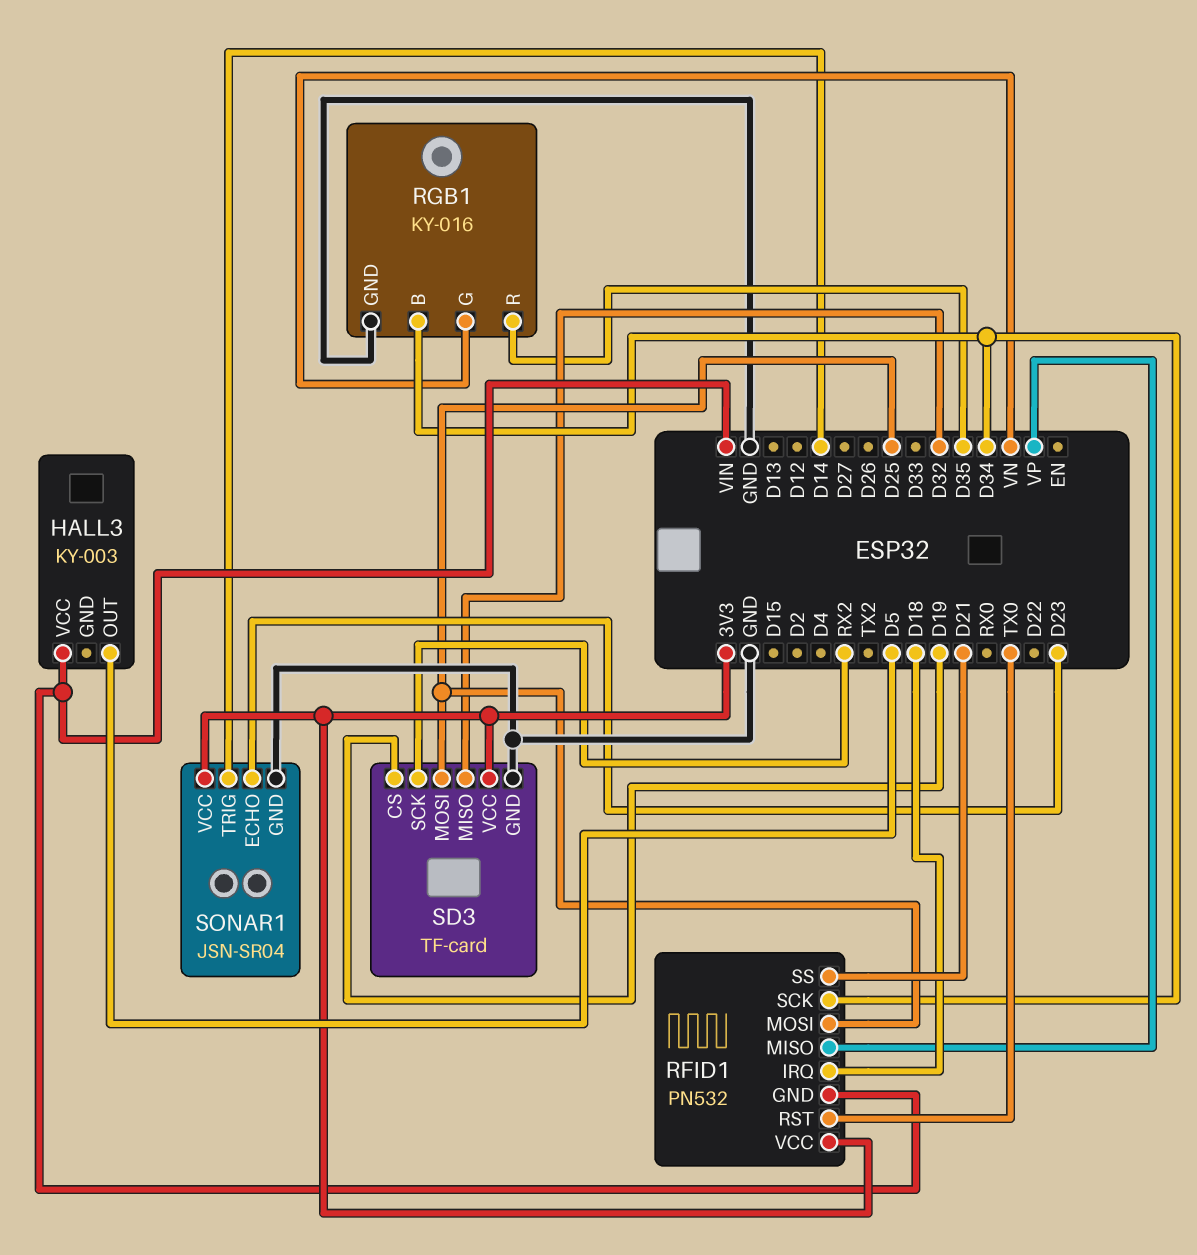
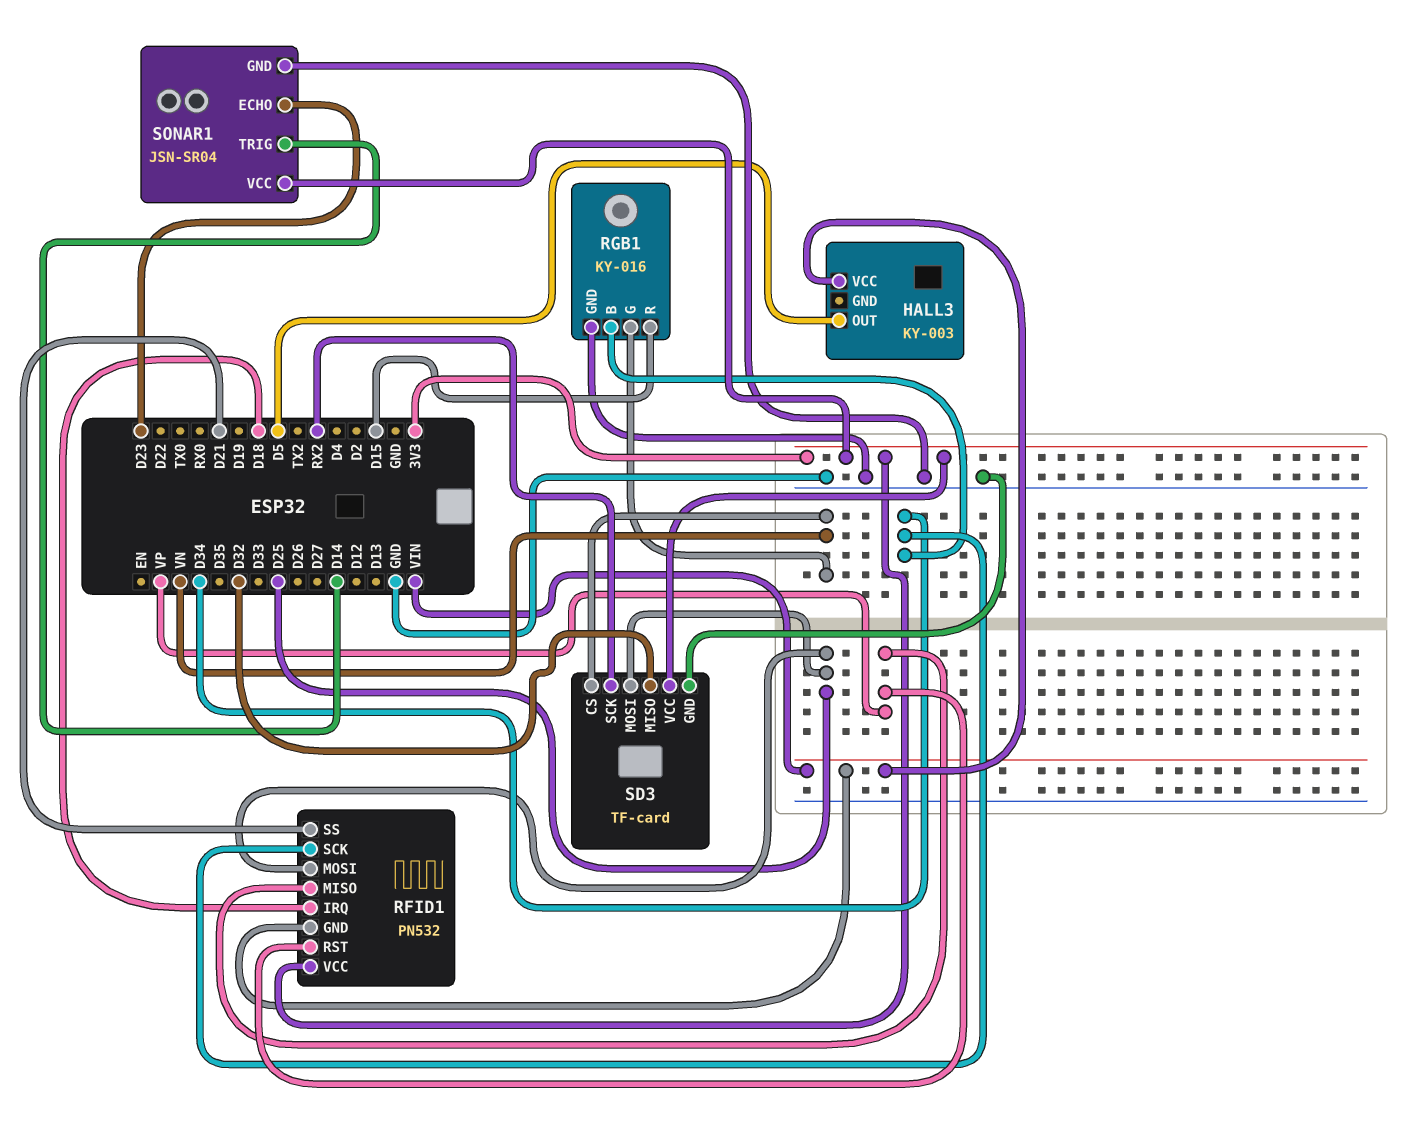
RFID1 pin RST: TX0 -> VP
RGB1 pin R: D35 -> D15
SD3 pin CS: D19 -> VN

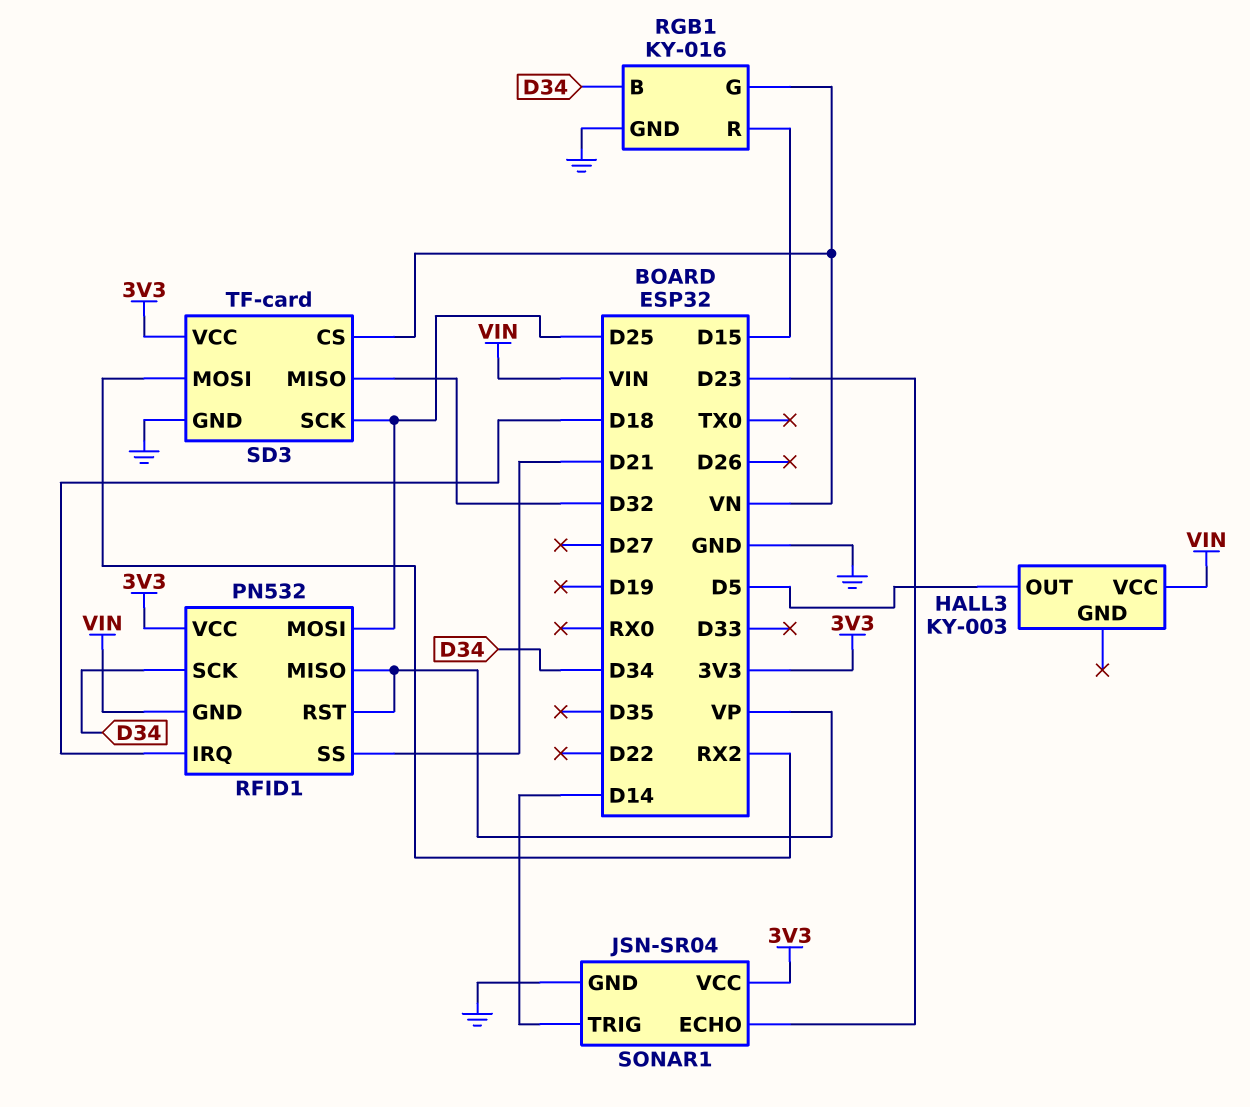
SD3 pin MOSI: D25 -> RX2
SD3 pin SCK: RX2 -> D25

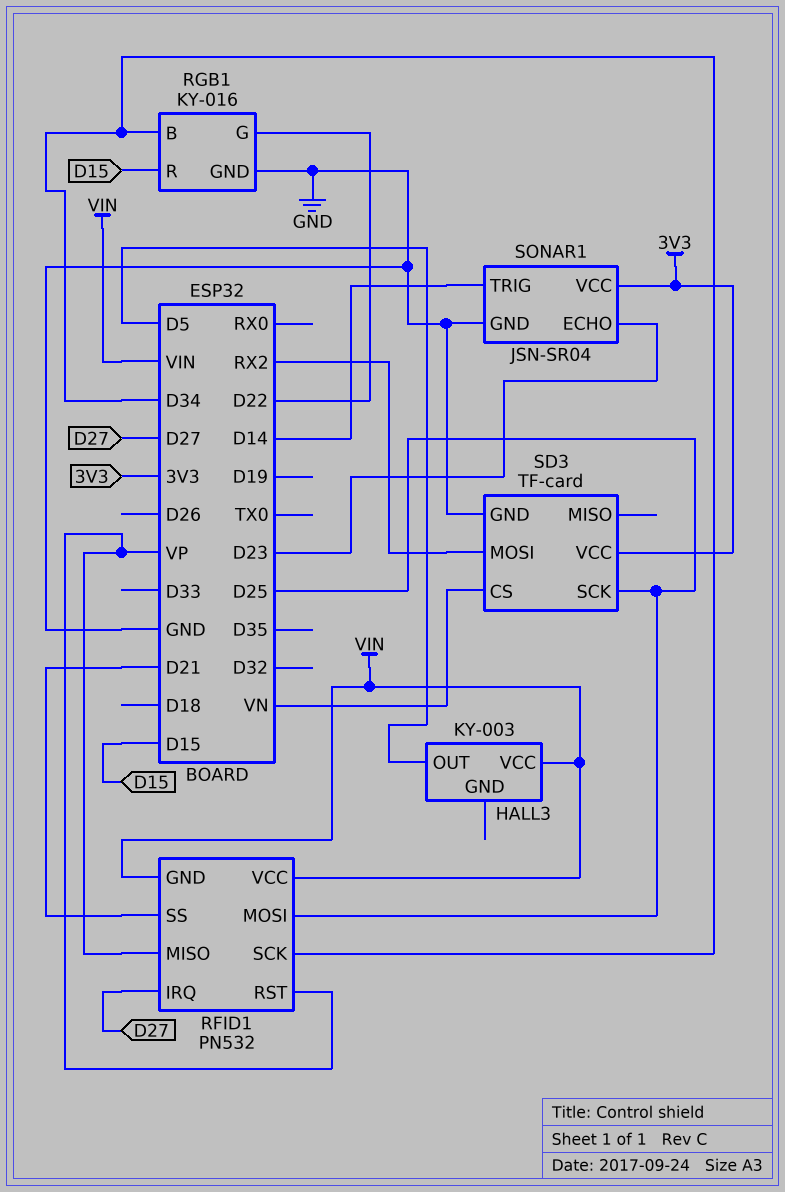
RFID1 pin IRQ: D18 -> D27
RFID1 pin VCC: 3V3 -> VIN
RGB1 pin G: VN -> D22
SD3 pin MISO: D32 -> none

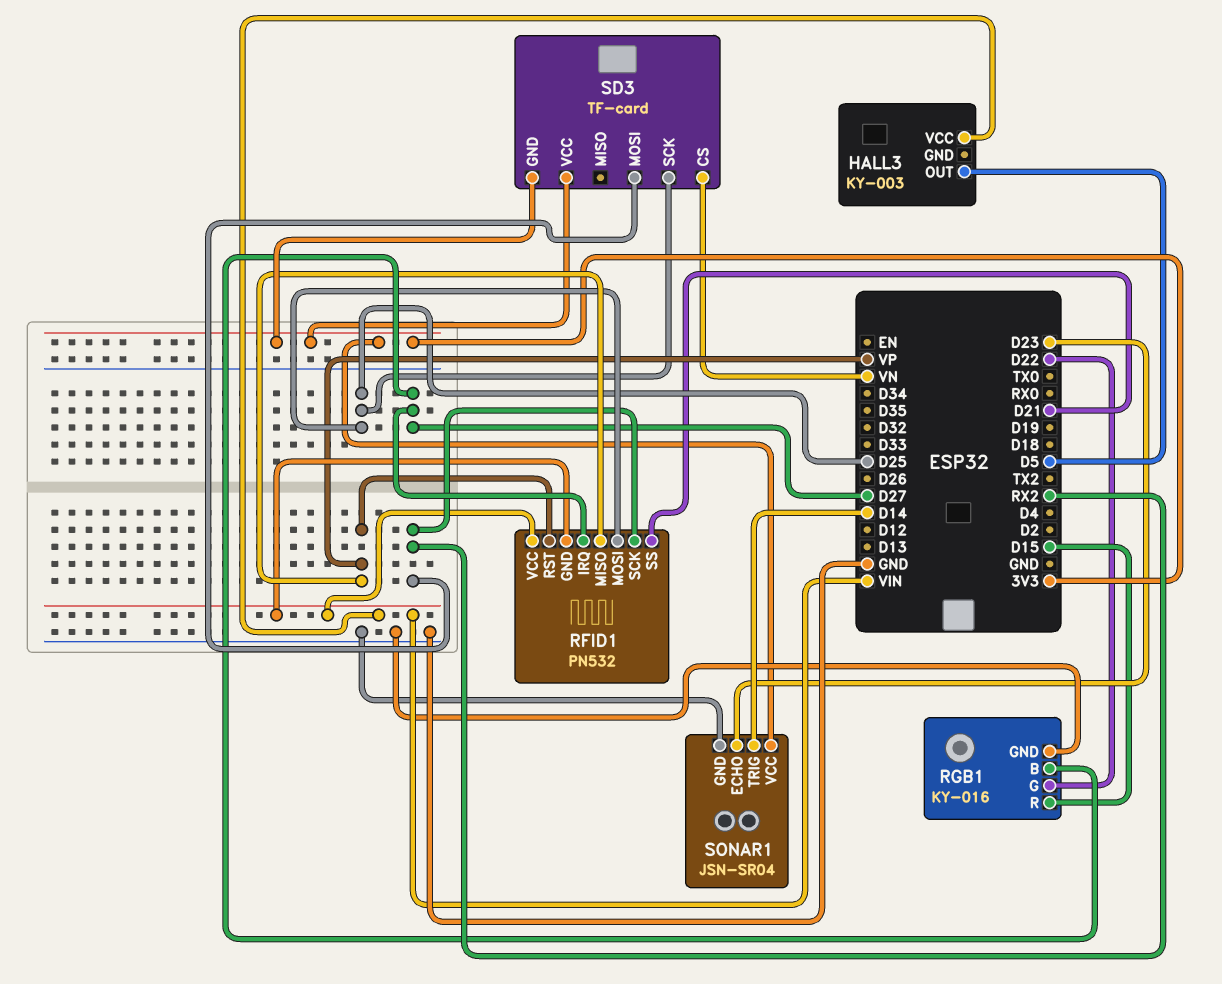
RFID1 pin SCK: D34 -> RX2
RGB1 pin B: D34 -> D27
SD3 pin GND: GND -> 3V3

